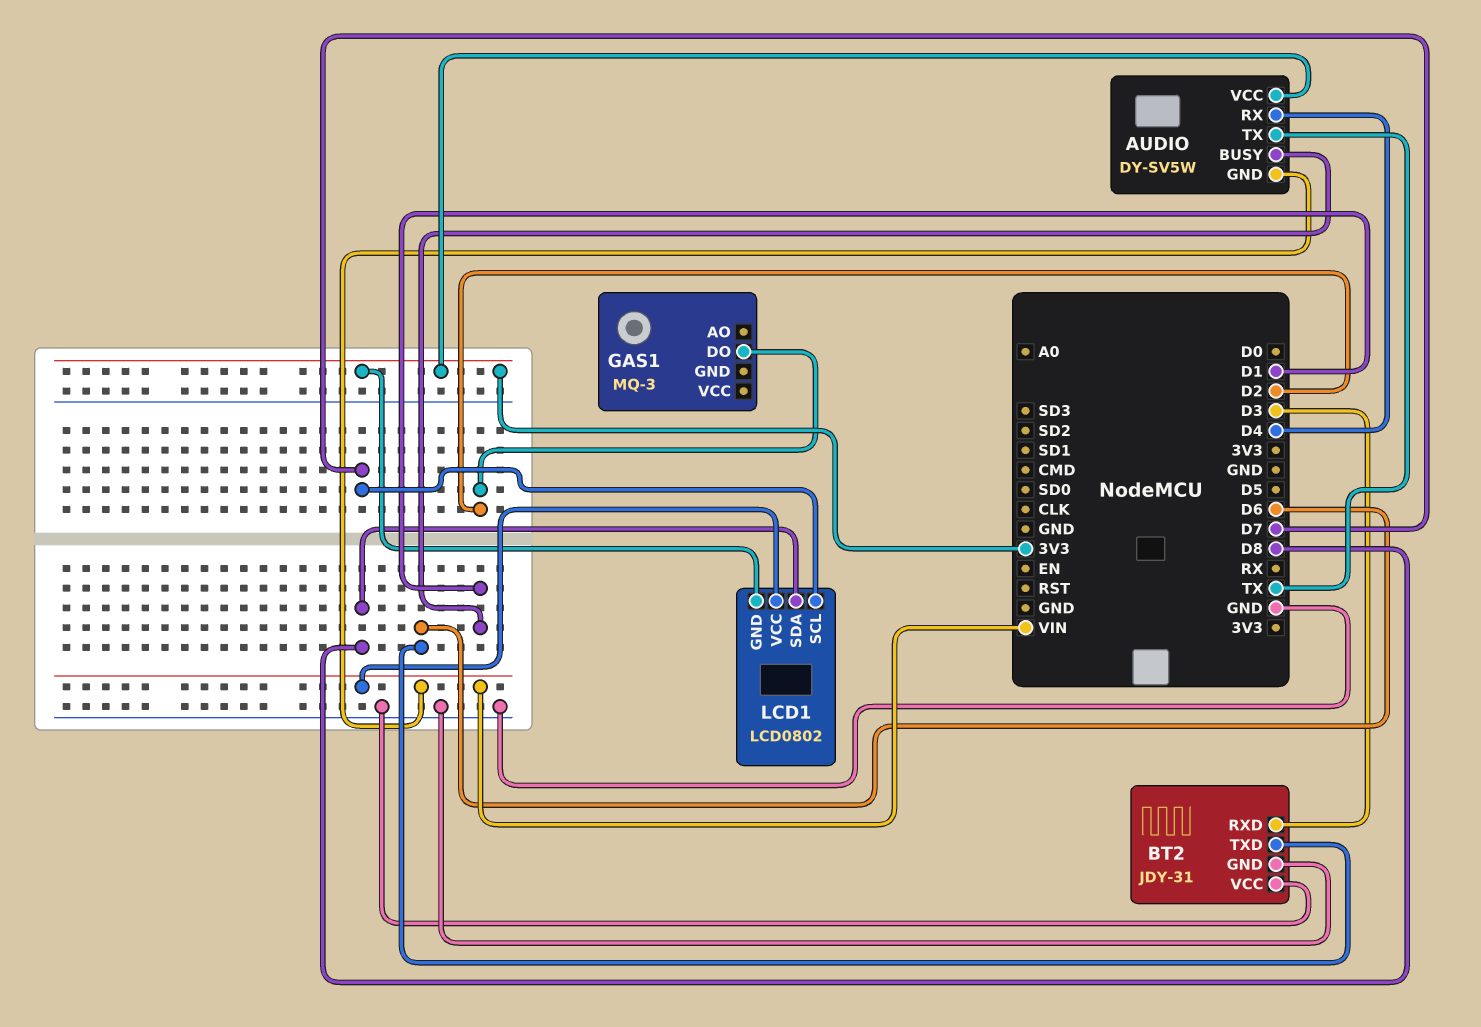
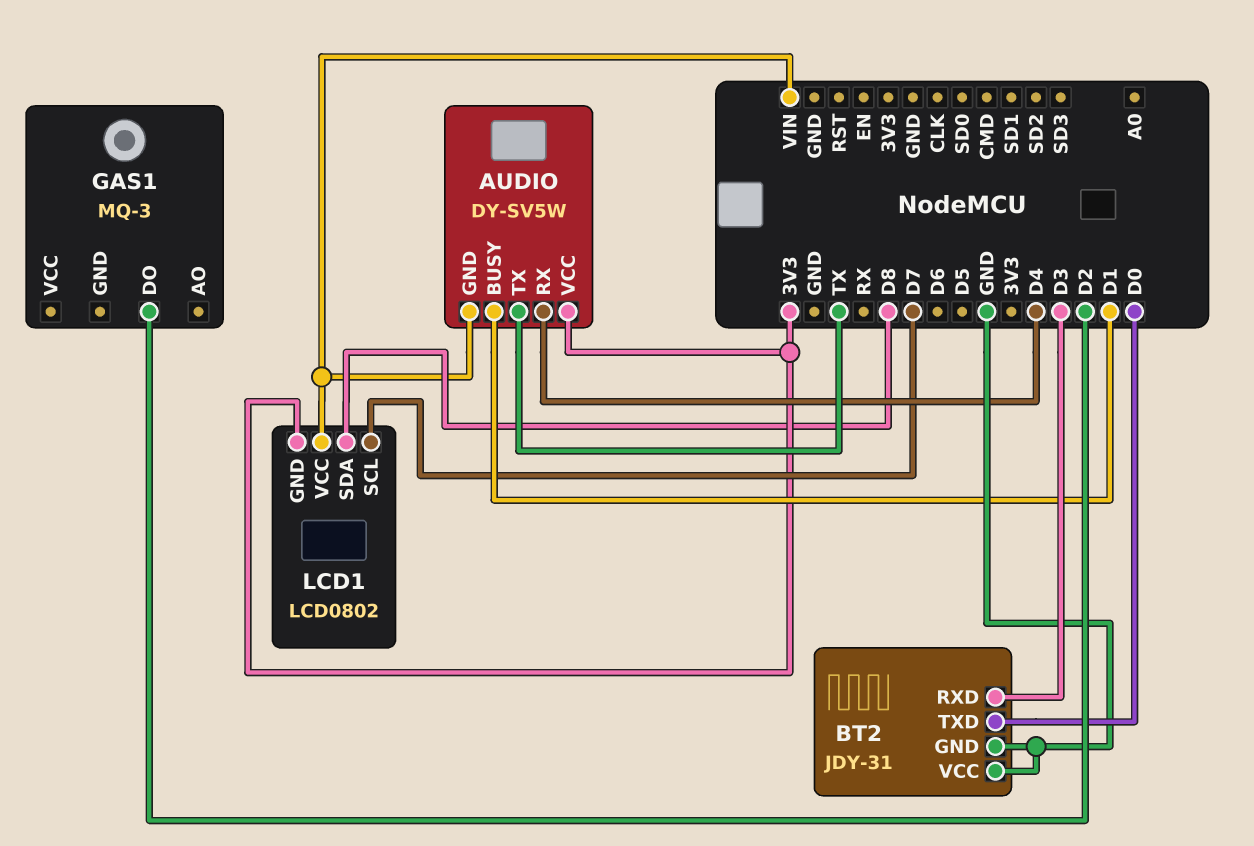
BT2 pin TXD: D6 -> D0

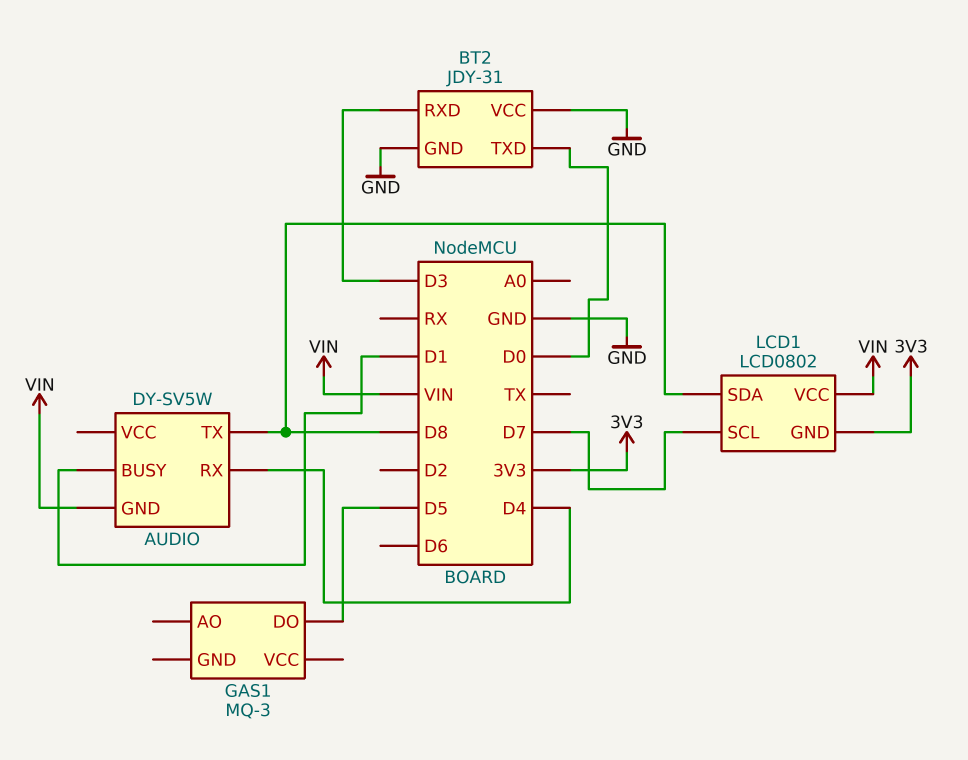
AUDIO pin TX: TX -> D8
AUDIO pin VCC: 3V3 -> none
GAS1 pin DO: D2 -> D5

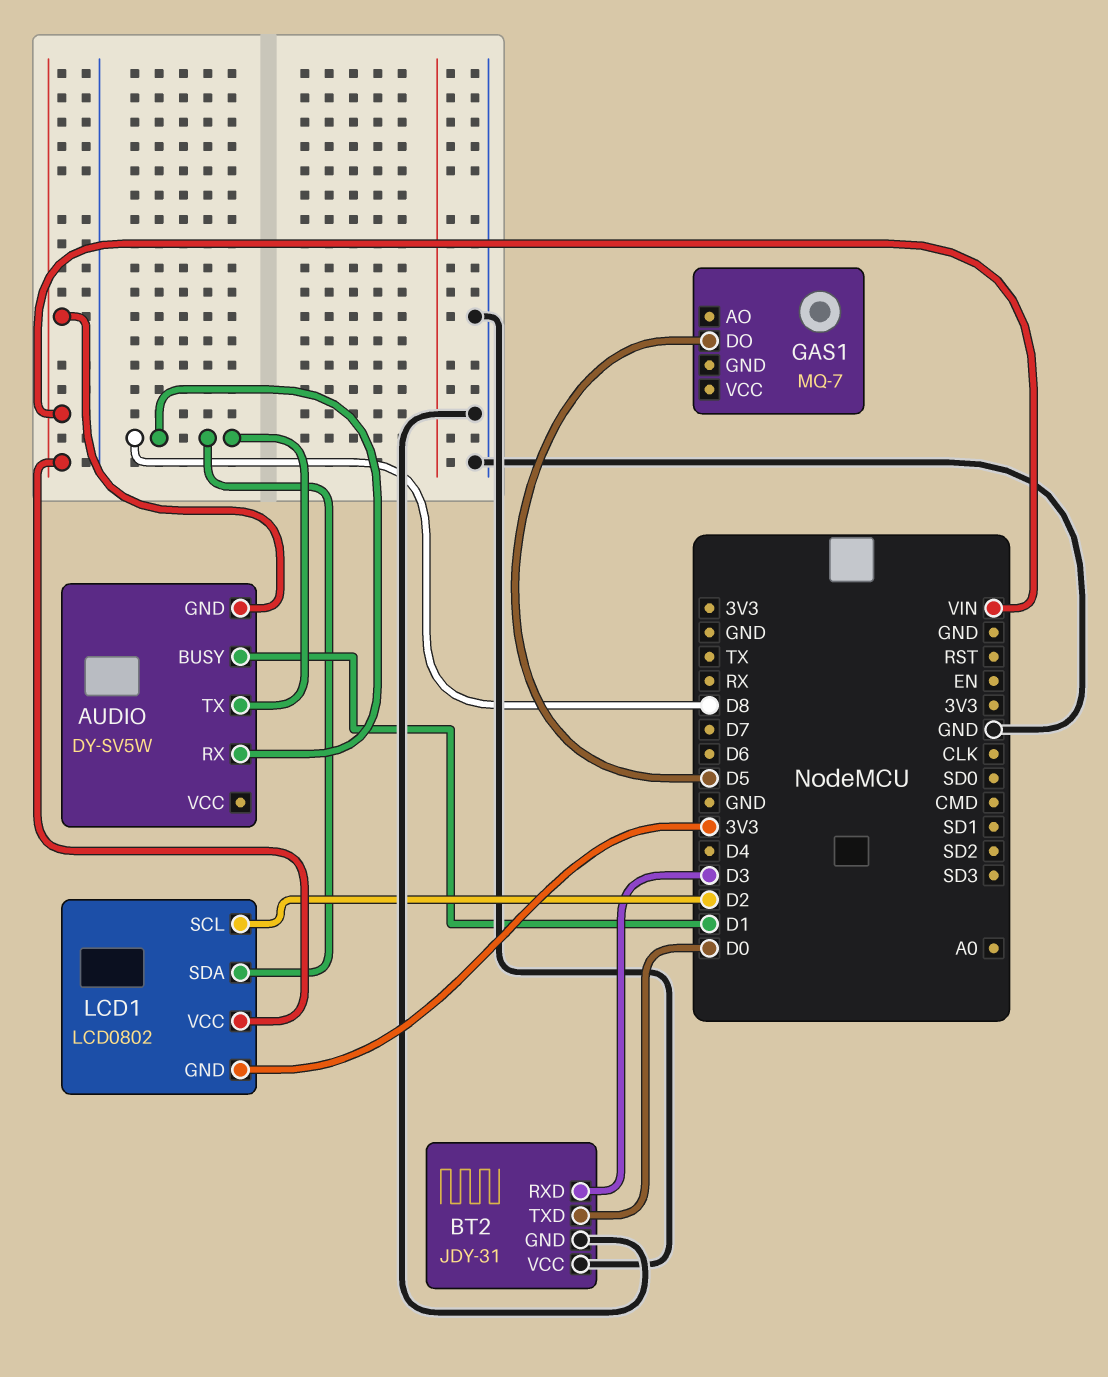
AUDIO pin RX: D4 -> D8
GAS1: MQ-3 -> MQ-7
LCD1 pin SCL: D7 -> D2

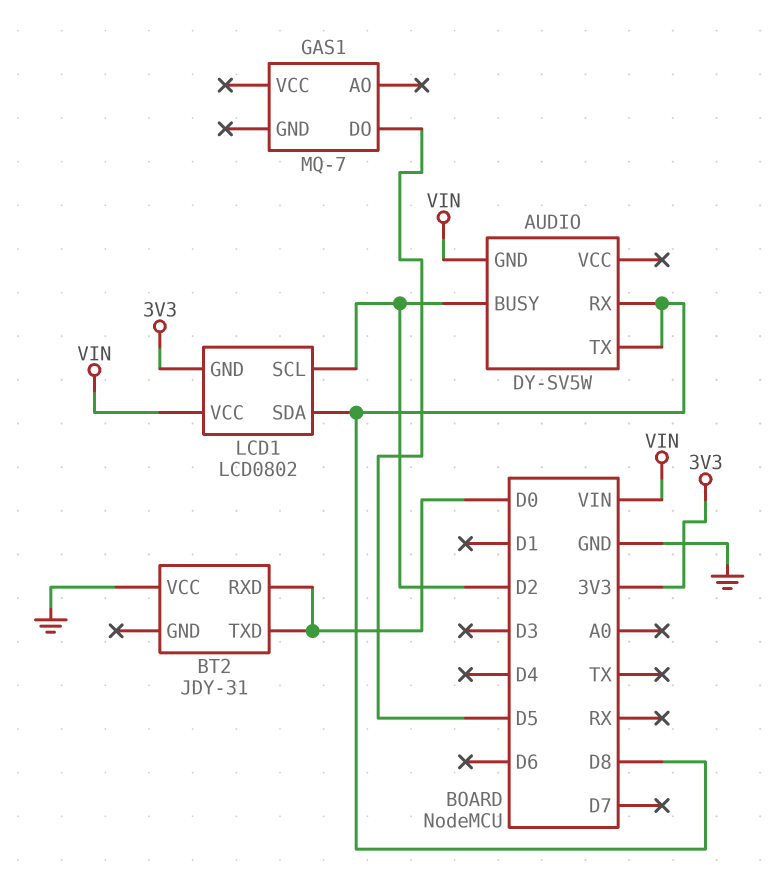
AUDIO pin BUSY: D1 -> D2
BT2 pin GND: GND -> none
BT2 pin RXD: D3 -> D0

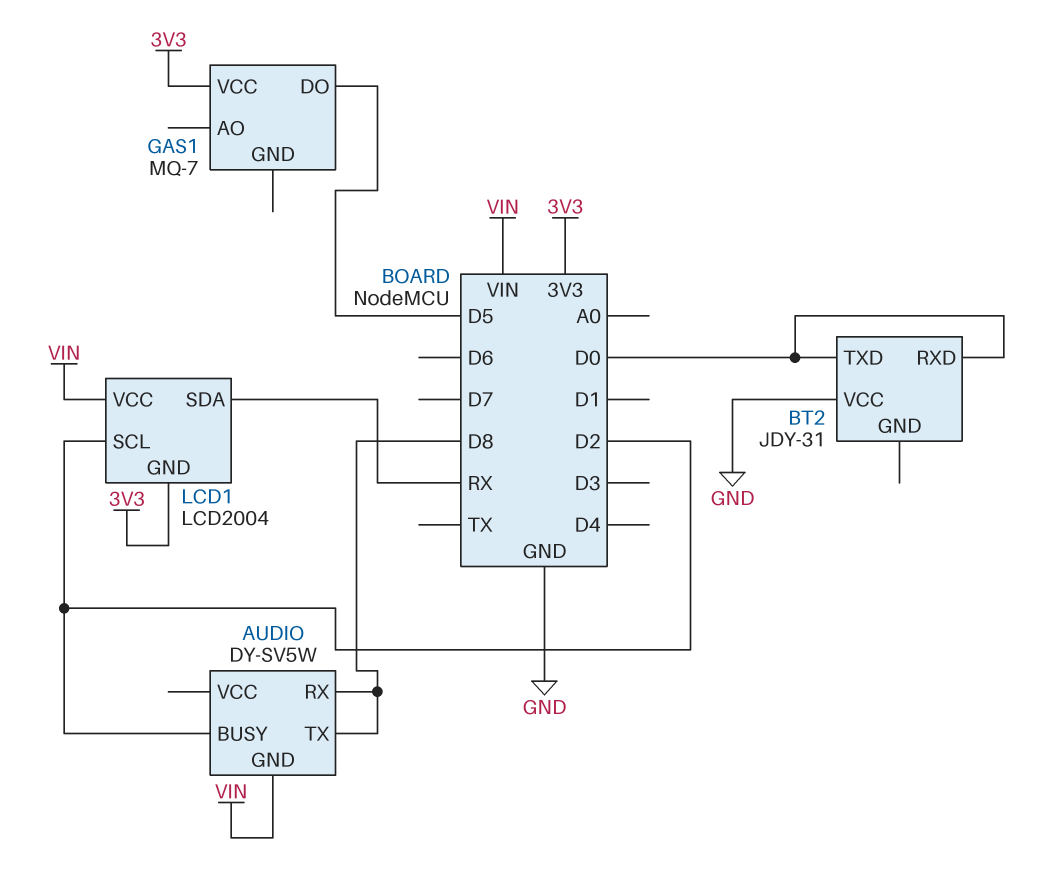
GAS1 pin VCC: none -> 3V3
LCD1: LCD0802 -> LCD2004
LCD1 pin SDA: D8 -> RX

